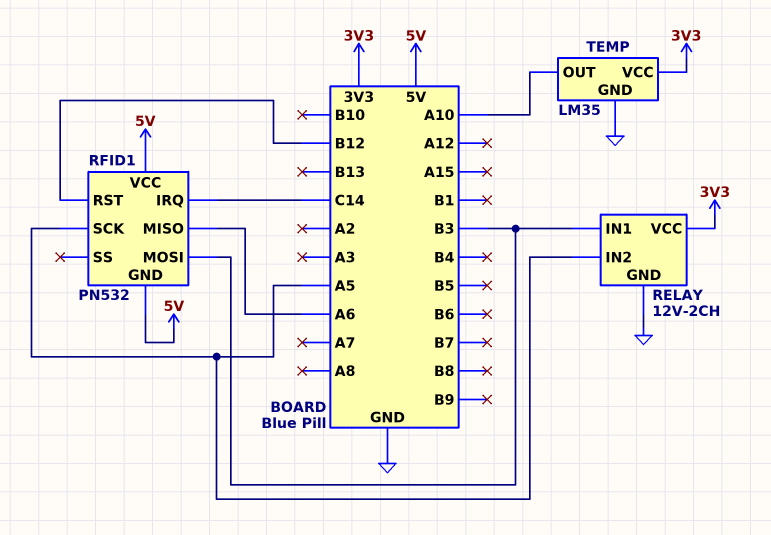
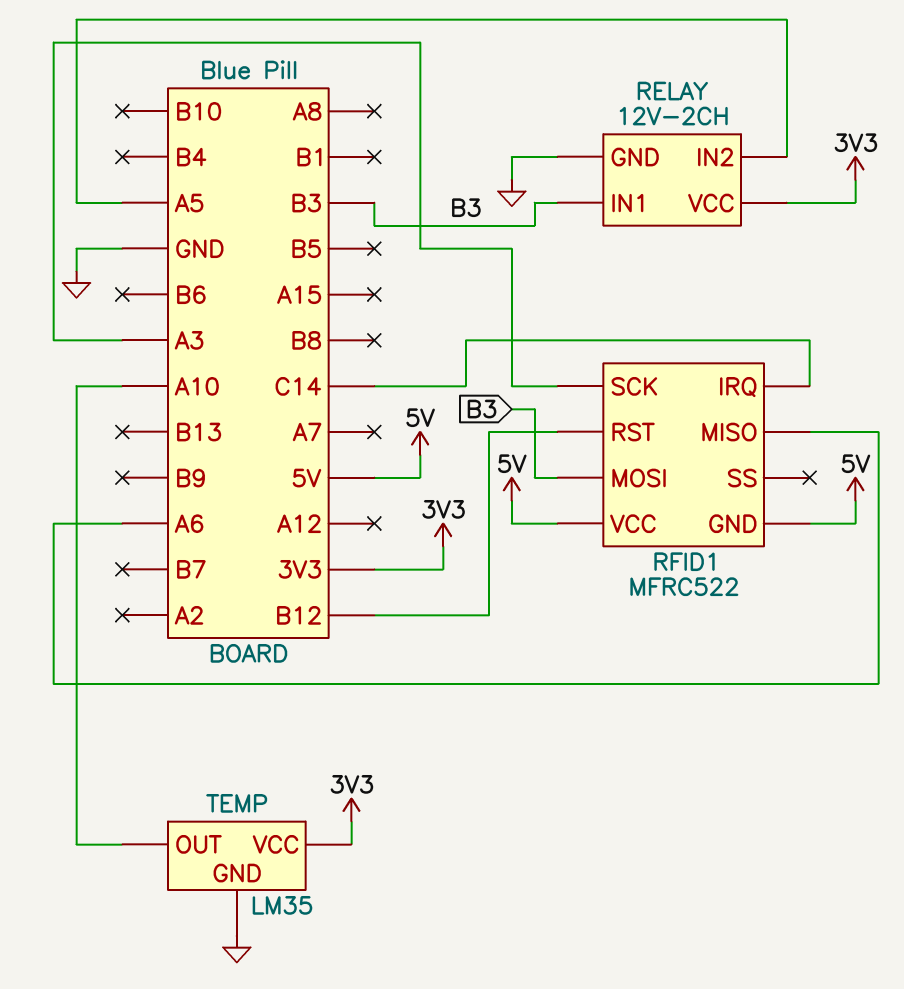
RFID1: PN532 -> MFRC522
RFID1 pin SCK: A5 -> A3

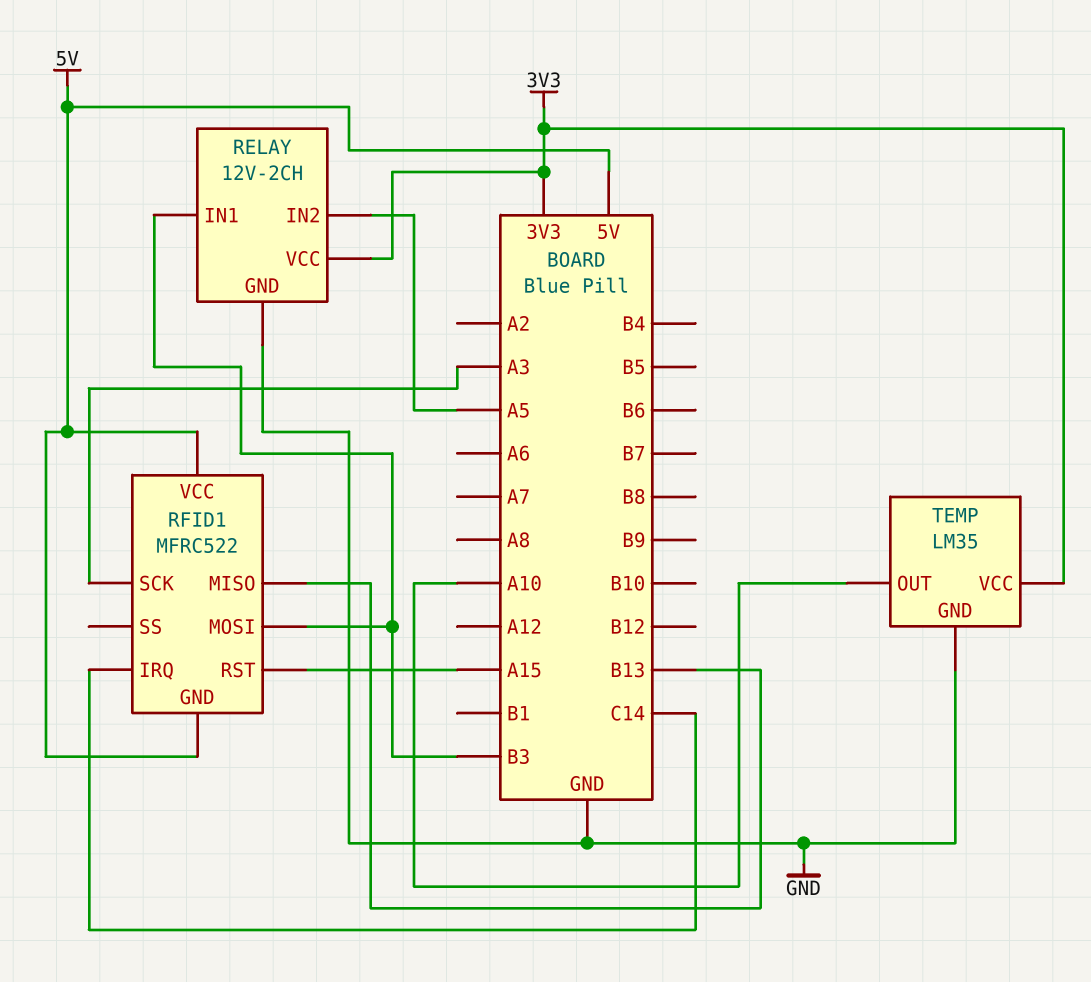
RFID1 pin MISO: A6 -> B13
RFID1 pin RST: B12 -> A15

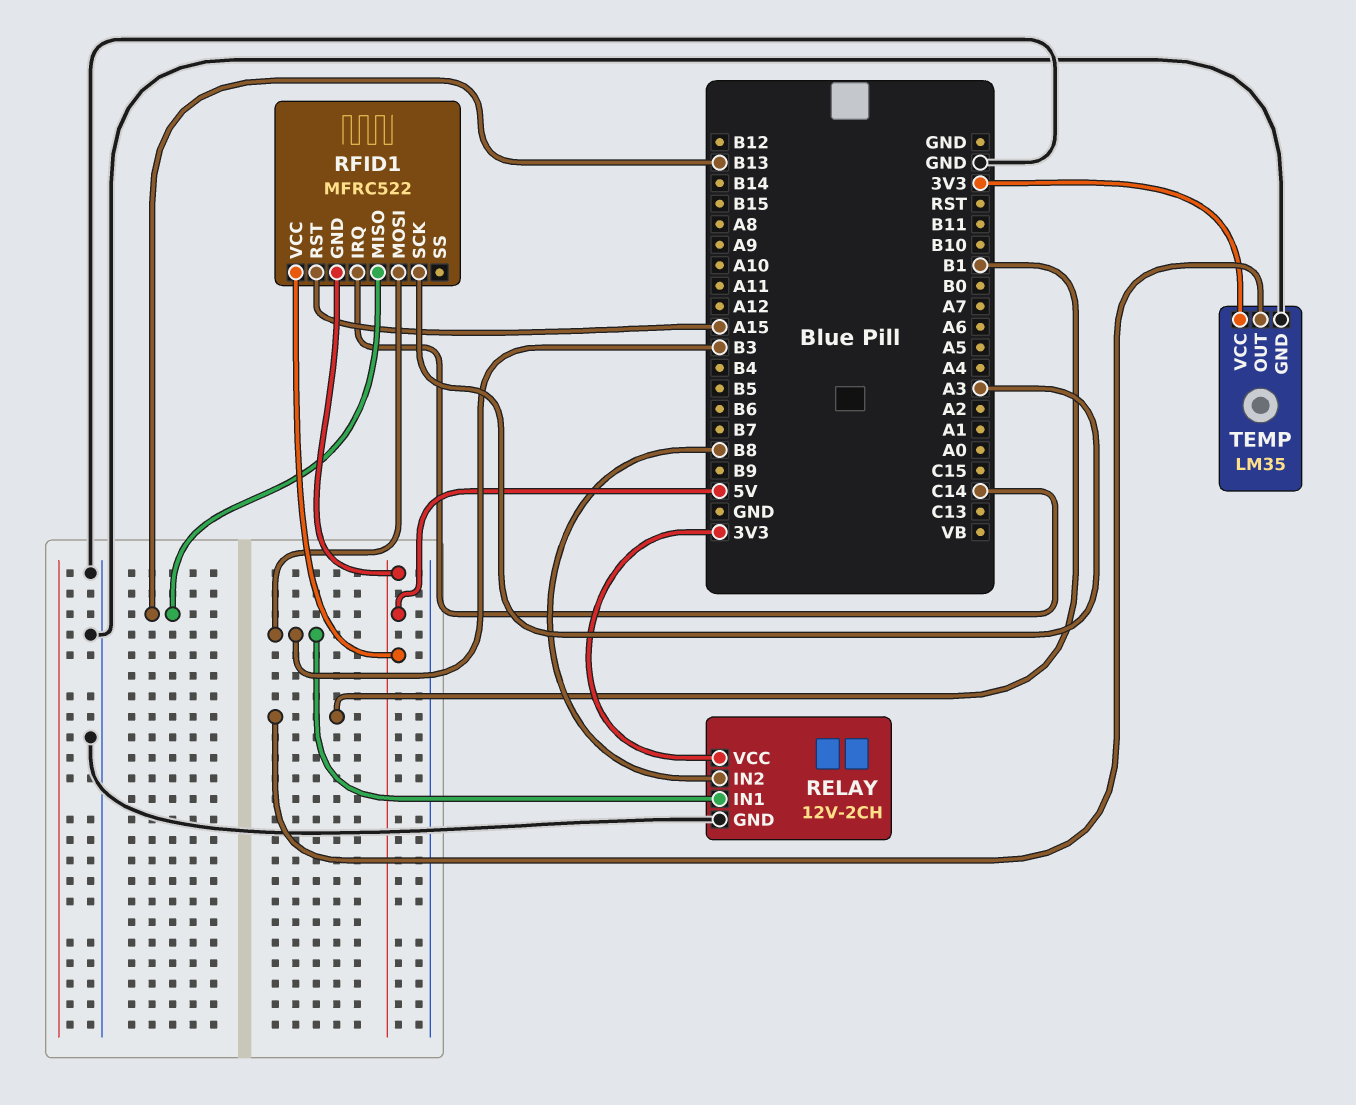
RELAY pin IN2: A5 -> B8
TEMP pin OUT: A10 -> B1

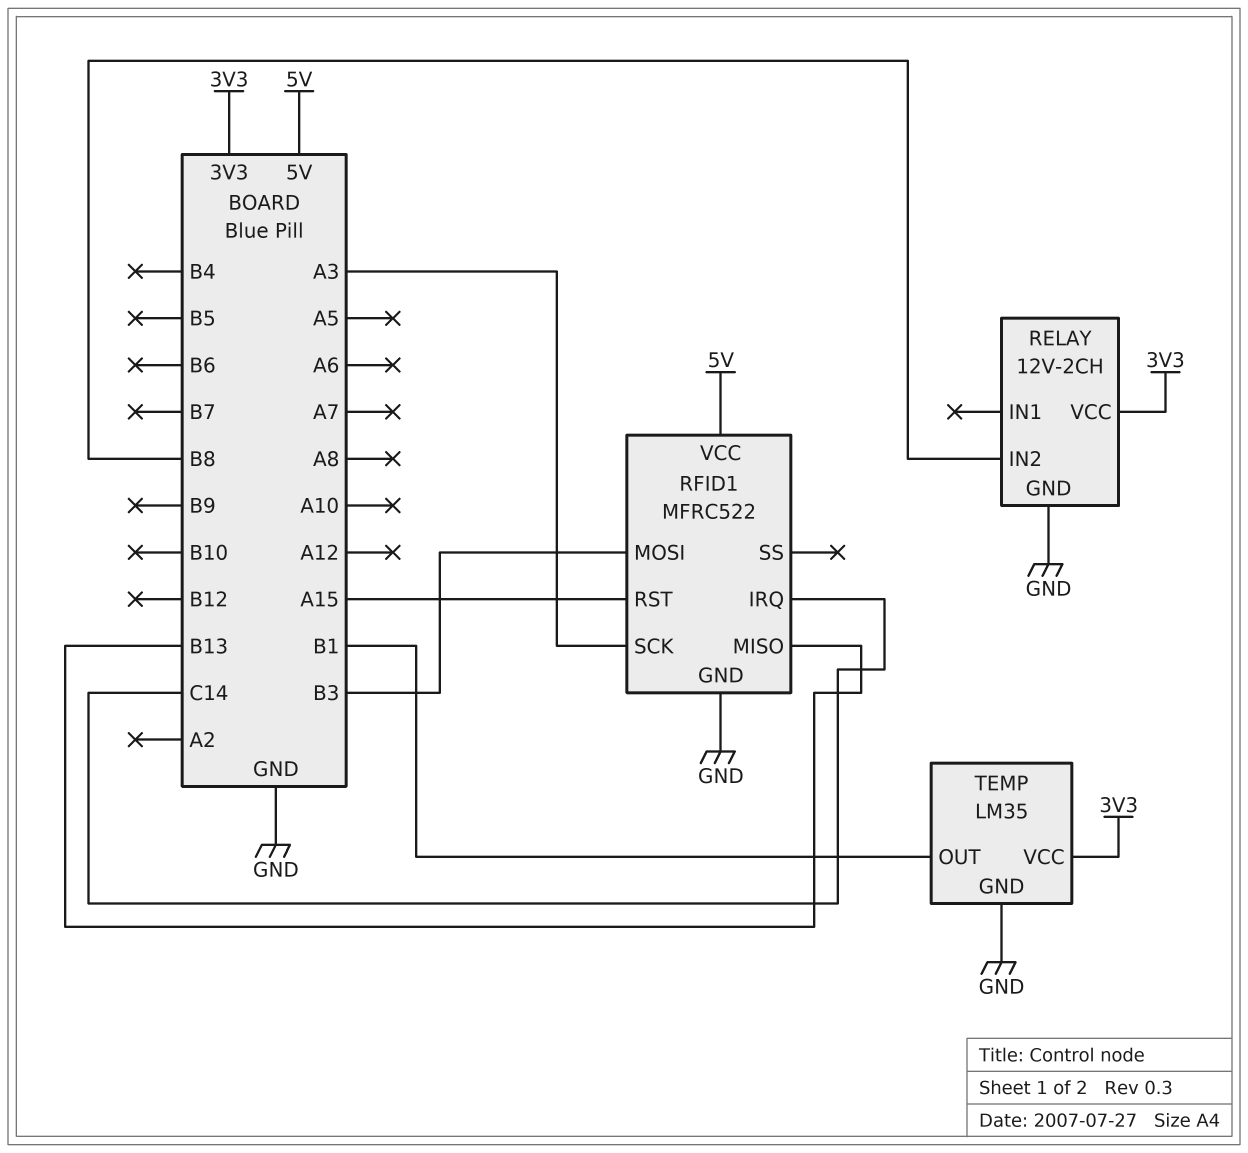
RELAY pin IN1: B3 -> none
RFID1 pin GND: 5V -> GND

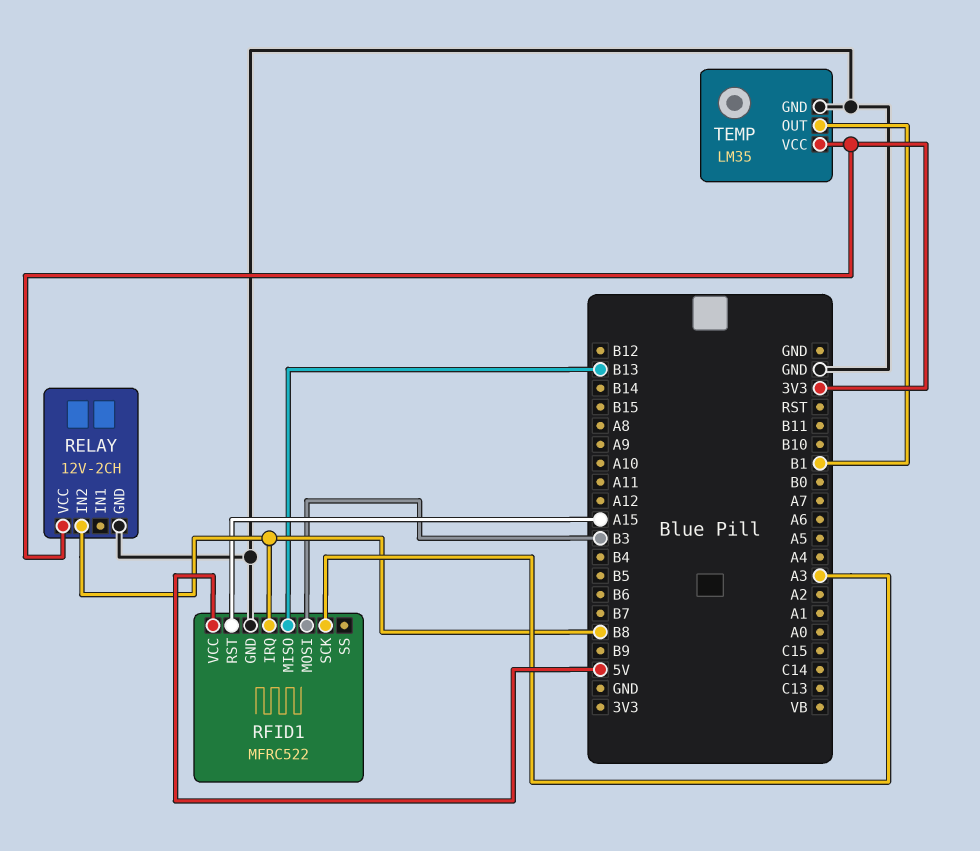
RFID1 pin IRQ: C14 -> B8

